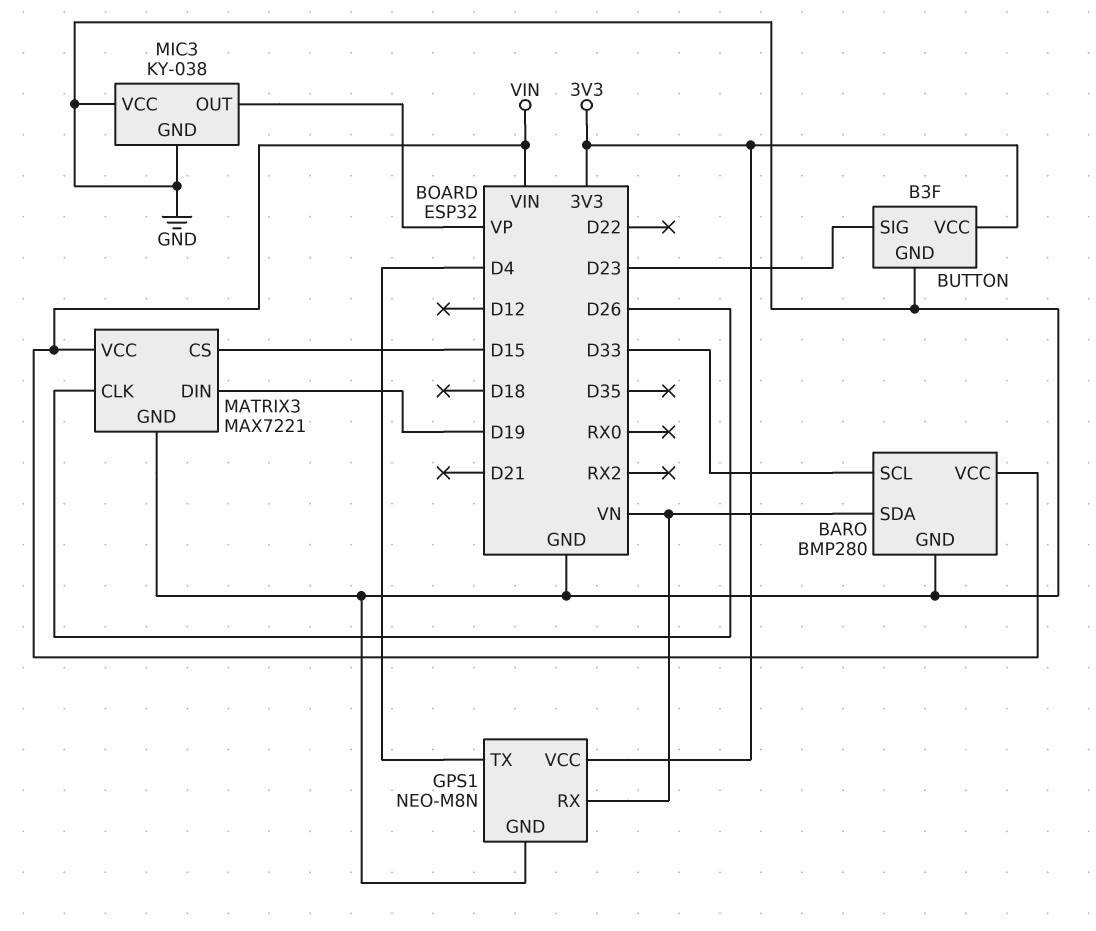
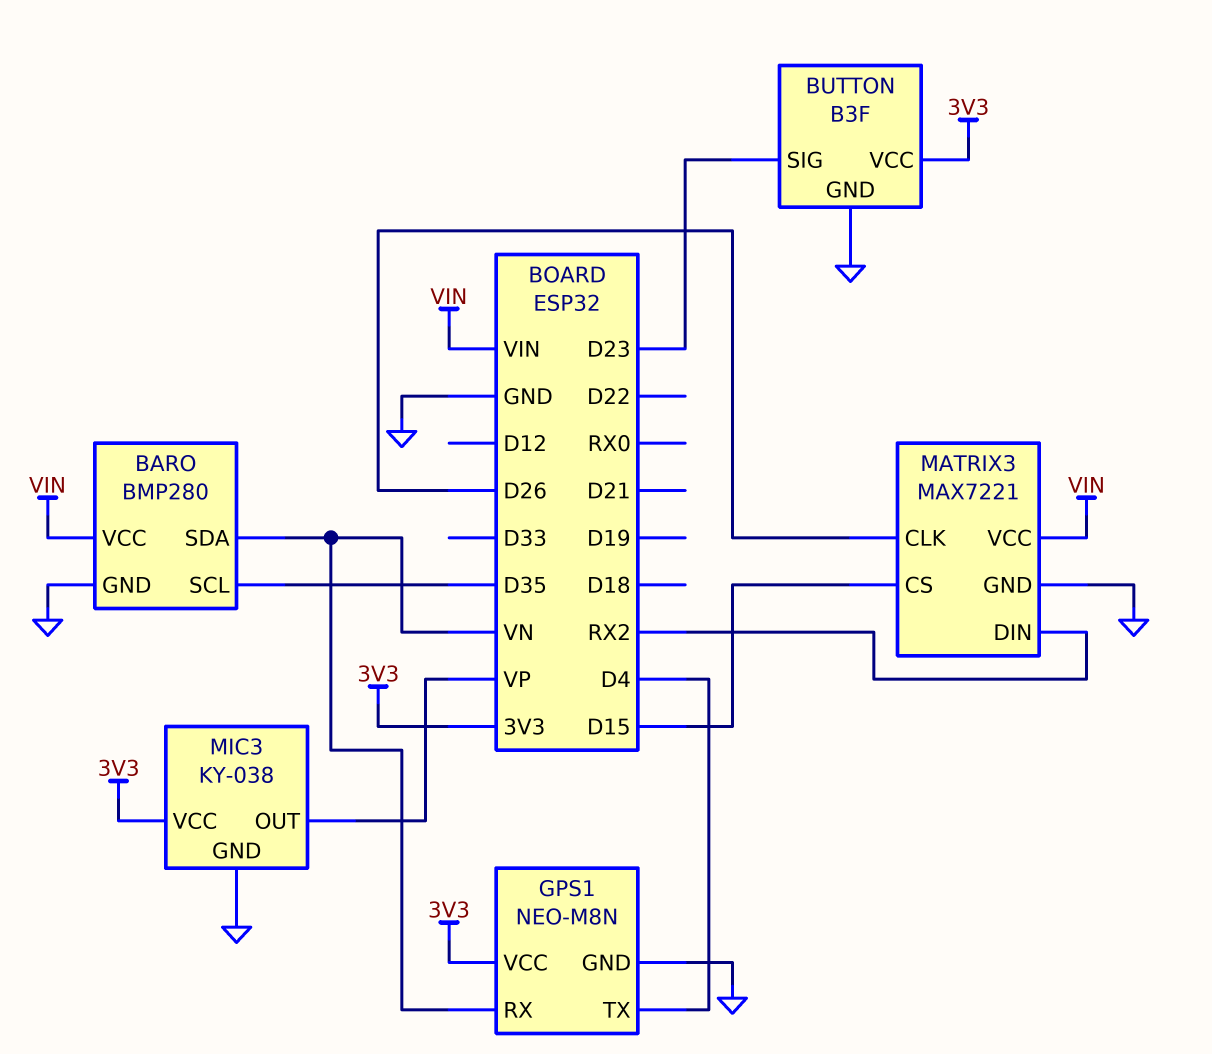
BARO pin SCL: D33 -> D35
MATRIX3 pin DIN: D19 -> RX2
MIC3 pin VCC: GND -> 3V3

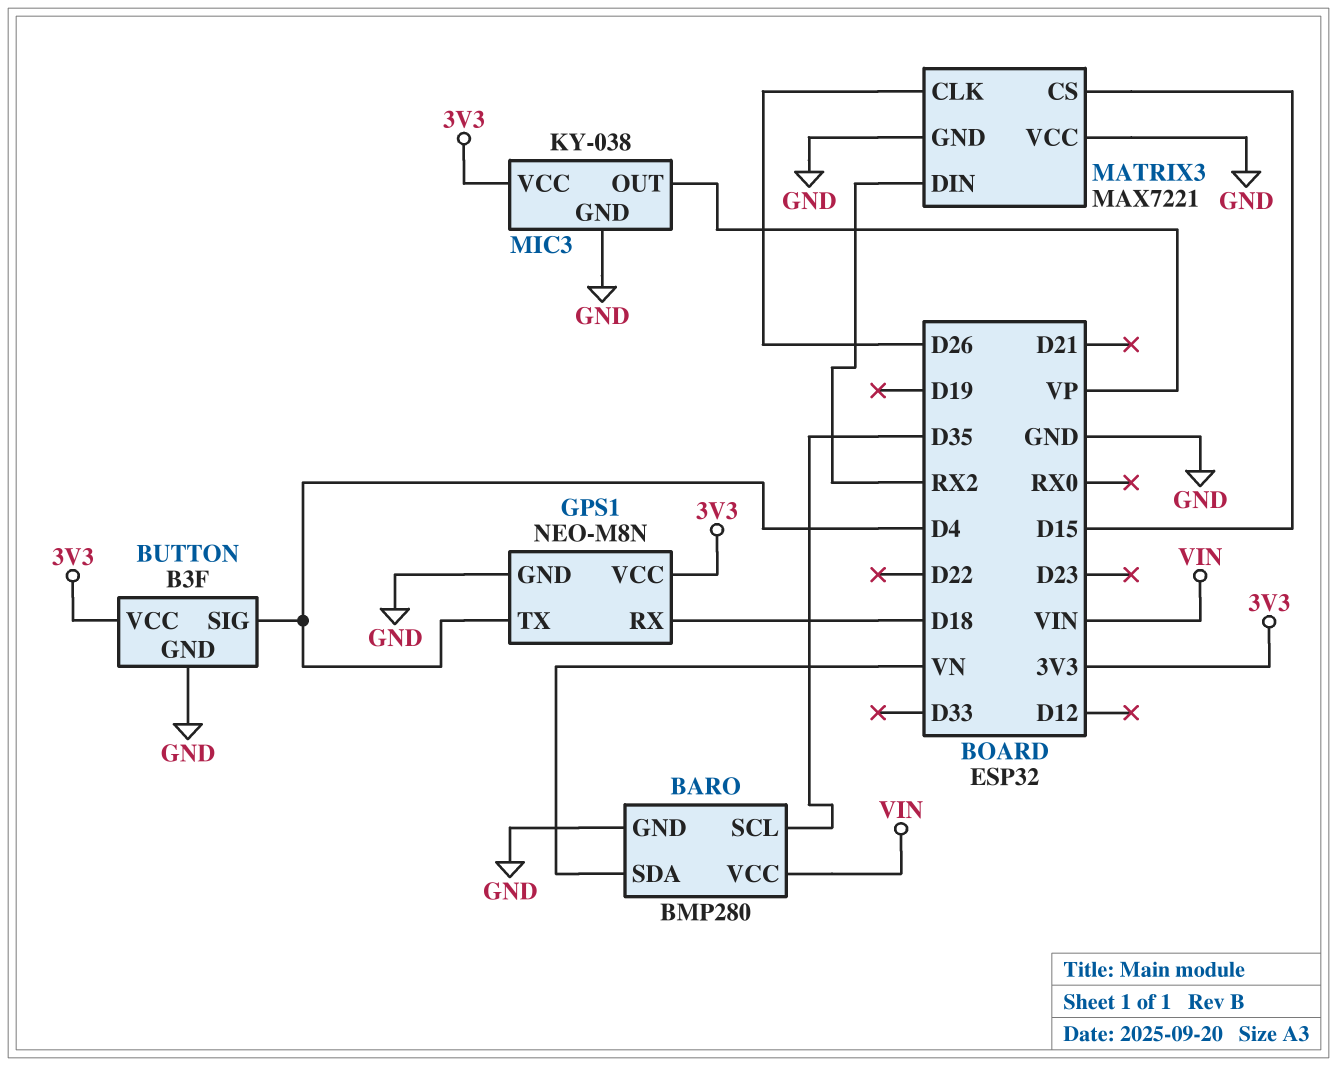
BUTTON pin SIG: D23 -> D4
GPS1 pin RX: VN -> D18
MATRIX3 pin VCC: VIN -> GND

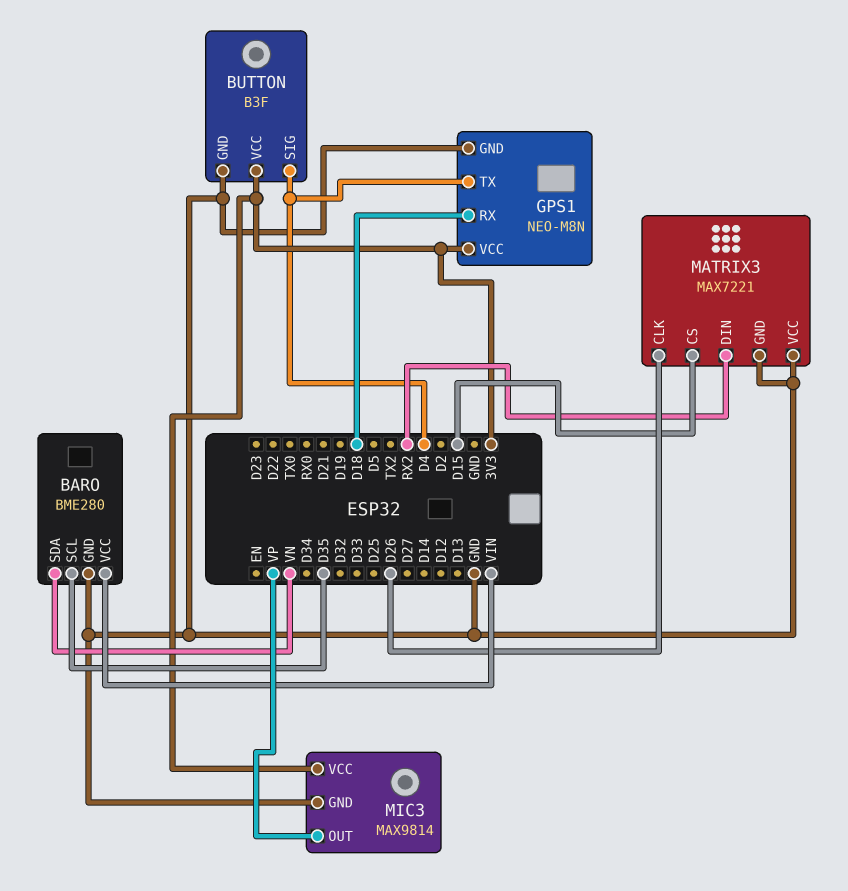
BARO: BMP280 -> BME280
MIC3: KY-038 -> MAX9814

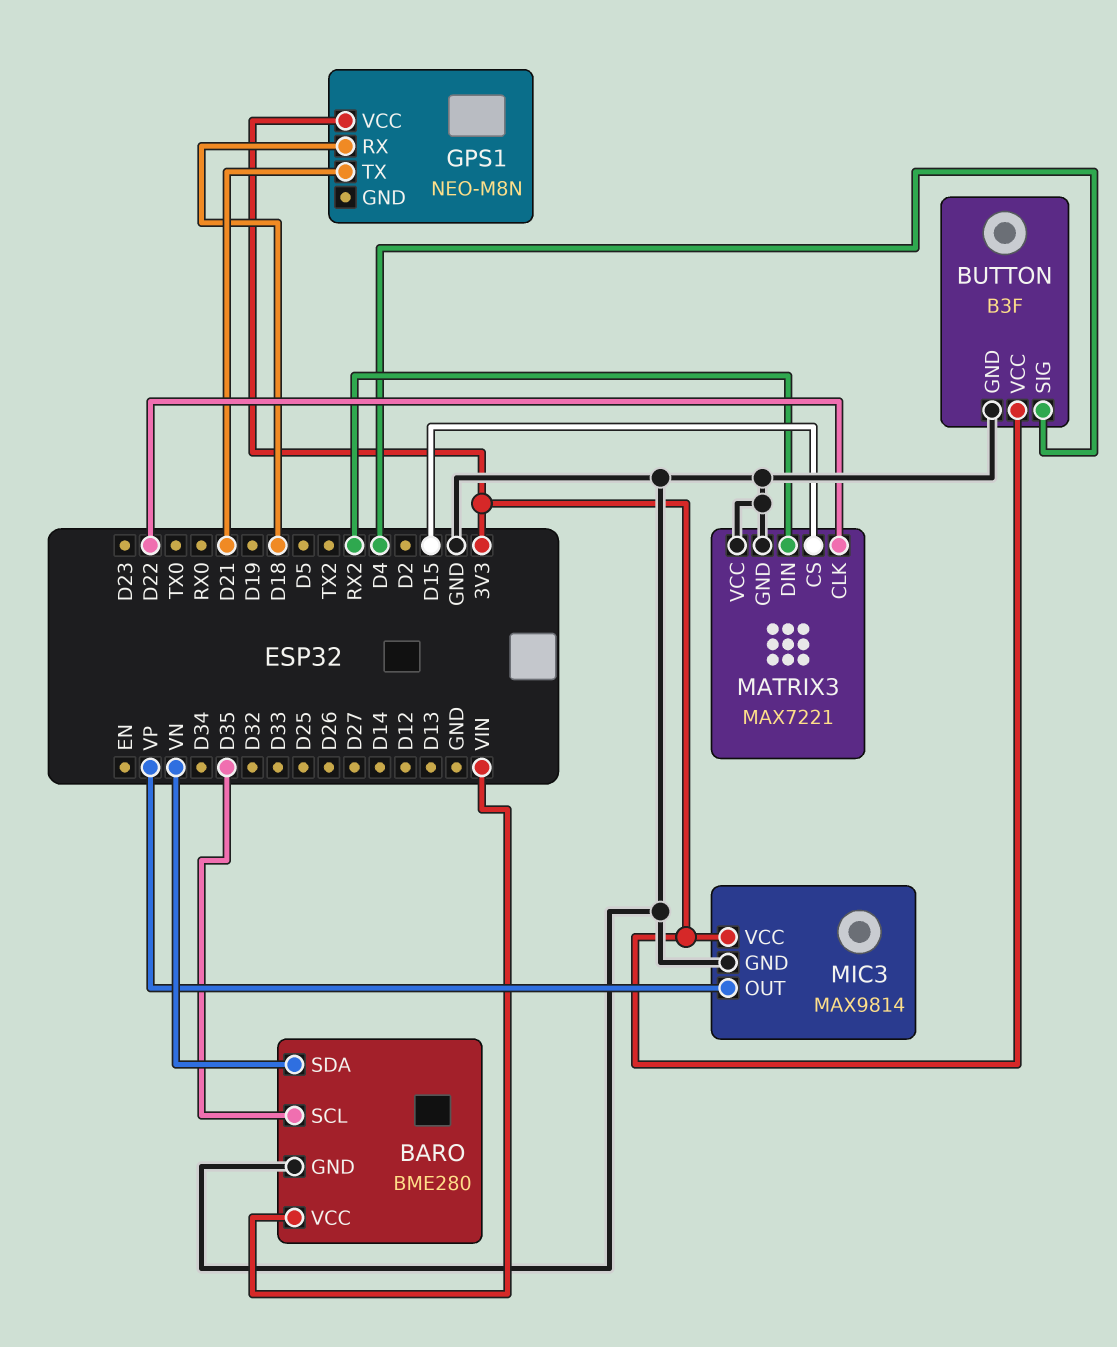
GPS1 pin GND: GND -> none
GPS1 pin TX: D4 -> D21
MATRIX3 pin CLK: D26 -> D22

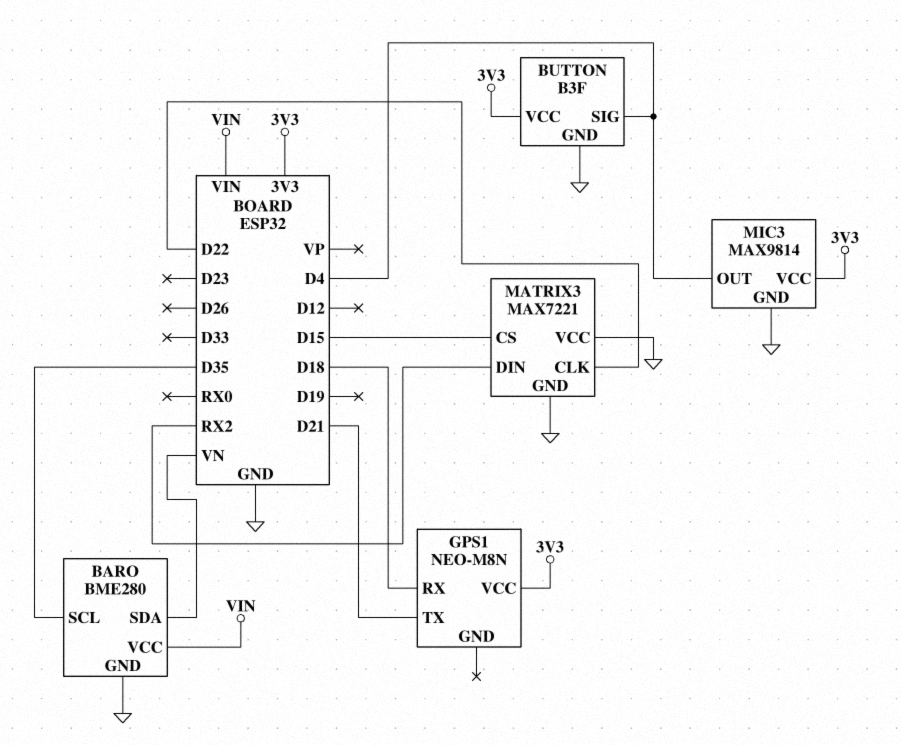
MIC3 pin OUT: VP -> D4

